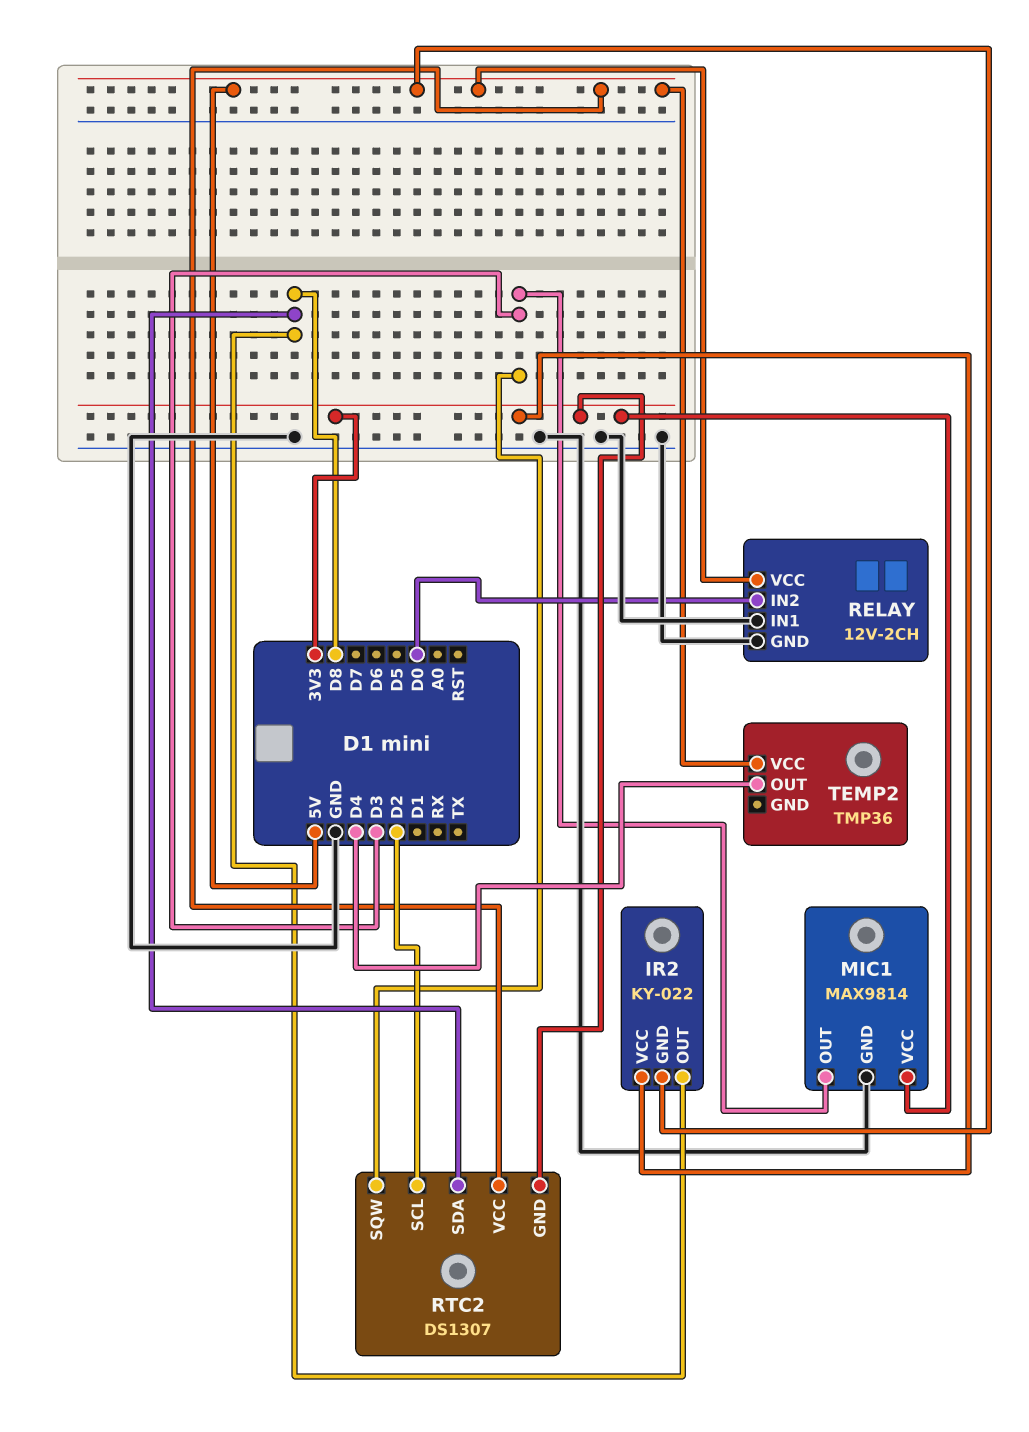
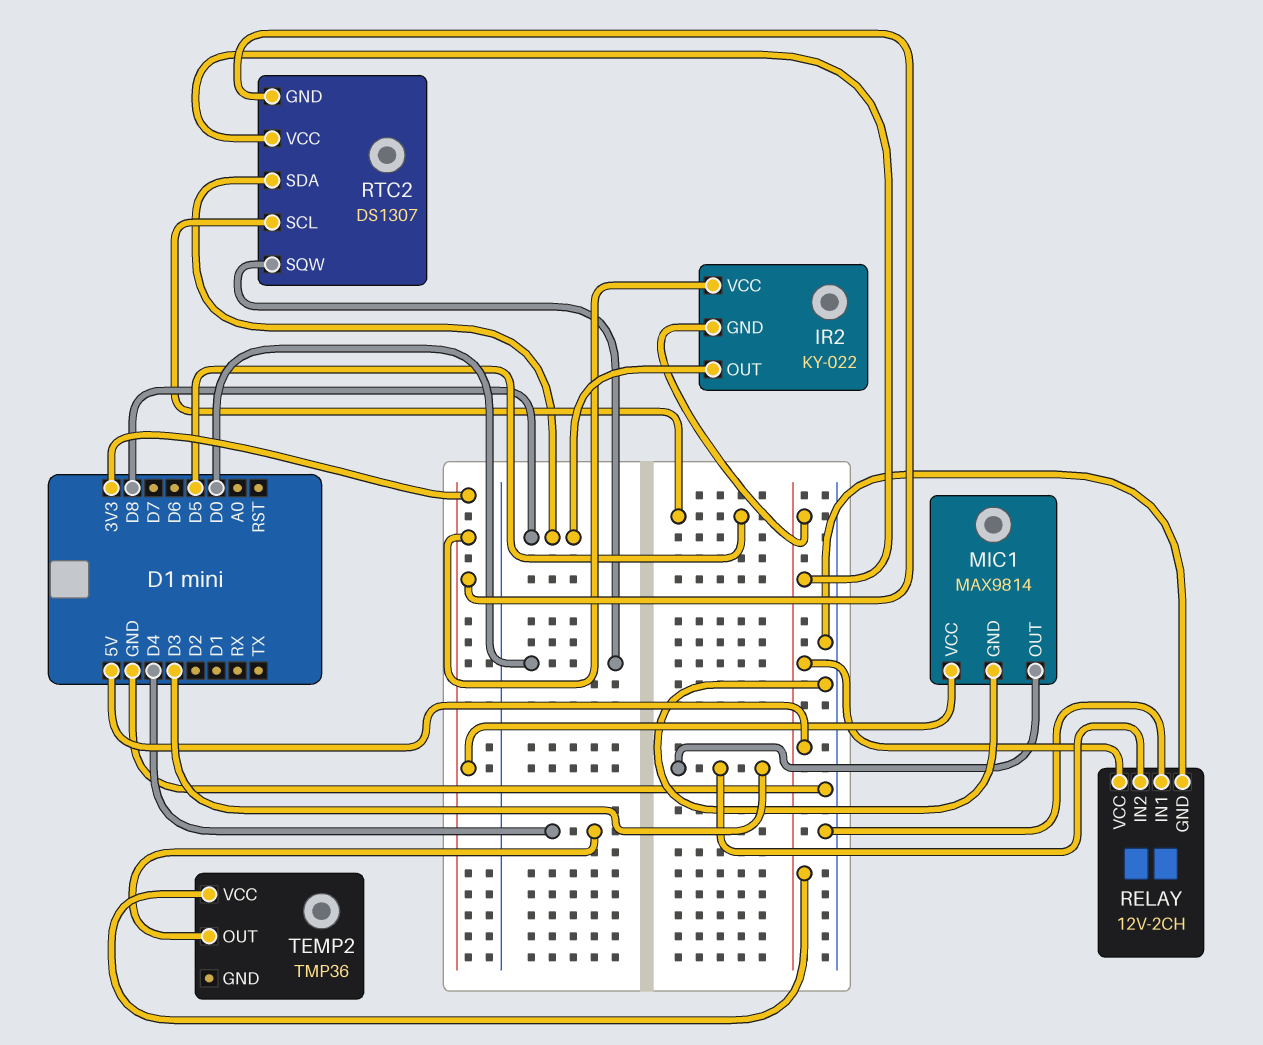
RELAY pin IN2: D0 -> D3
RTC2 pin SCL: D2 -> D5
RTC2 pin SQW: D3 -> D0

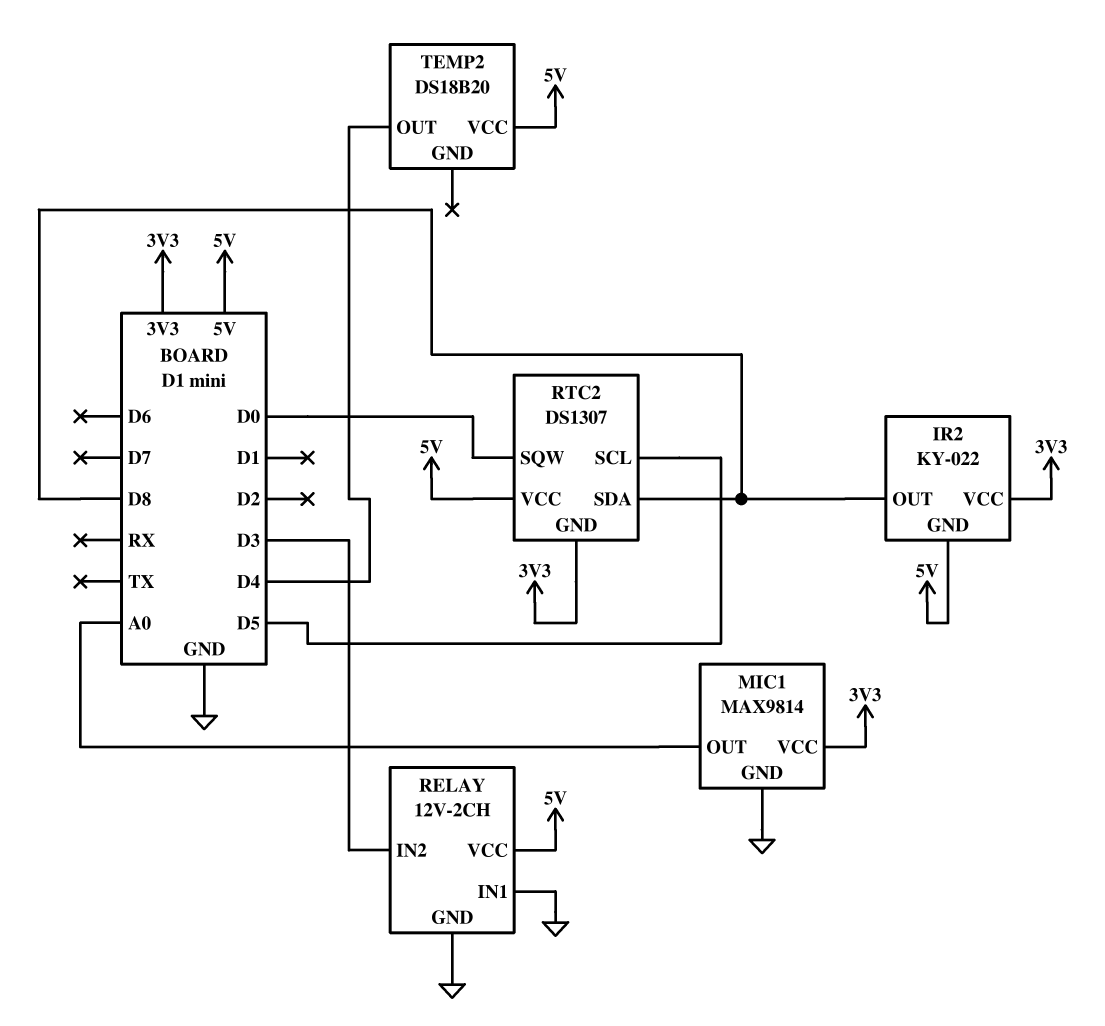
MIC1 pin OUT: D3 -> A0
TEMP2: TMP36 -> DS18B20

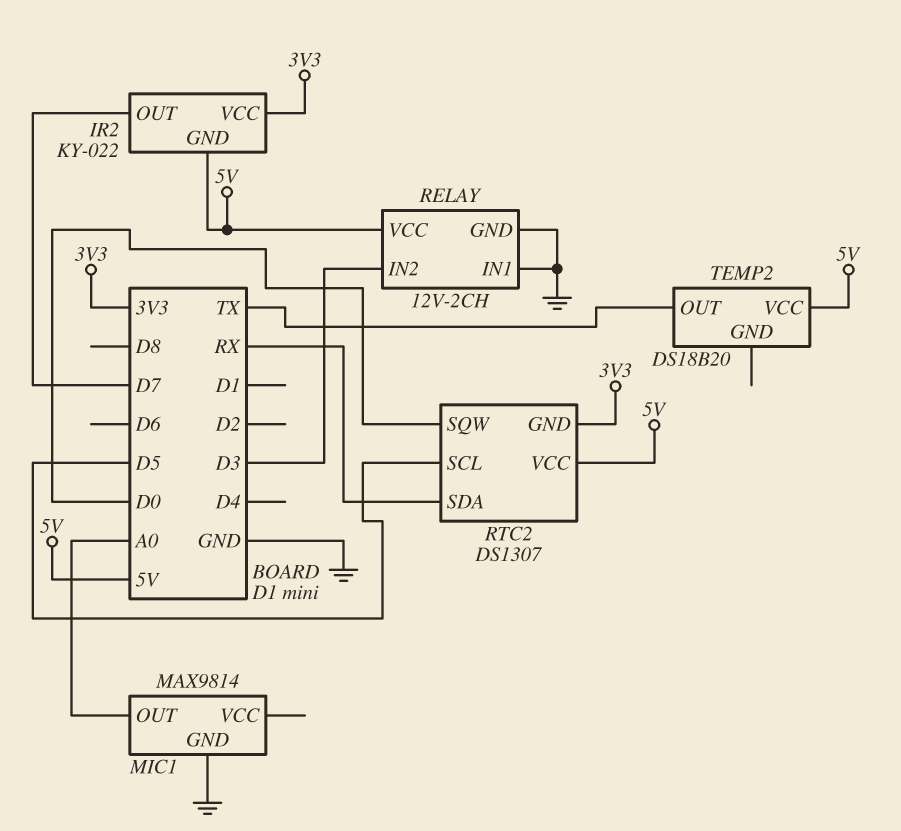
IR2 pin OUT: D8 -> D7
MIC1 pin VCC: 3V3 -> none
RTC2 pin SDA: D8 -> RX
TEMP2 pin OUT: D4 -> TX

